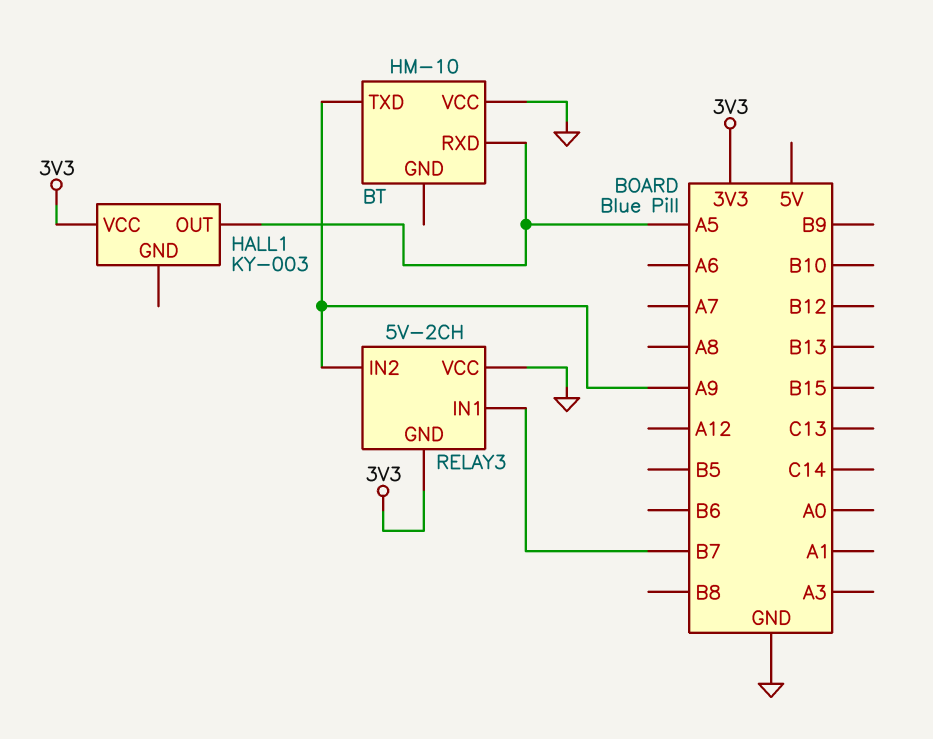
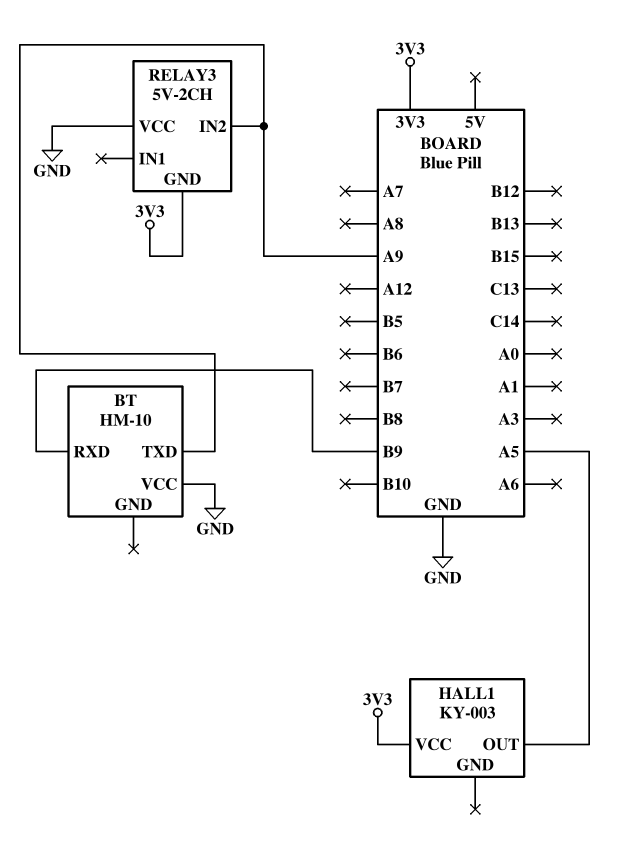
BT pin RXD: A5 -> B9
RELAY3 pin IN1: B7 -> none

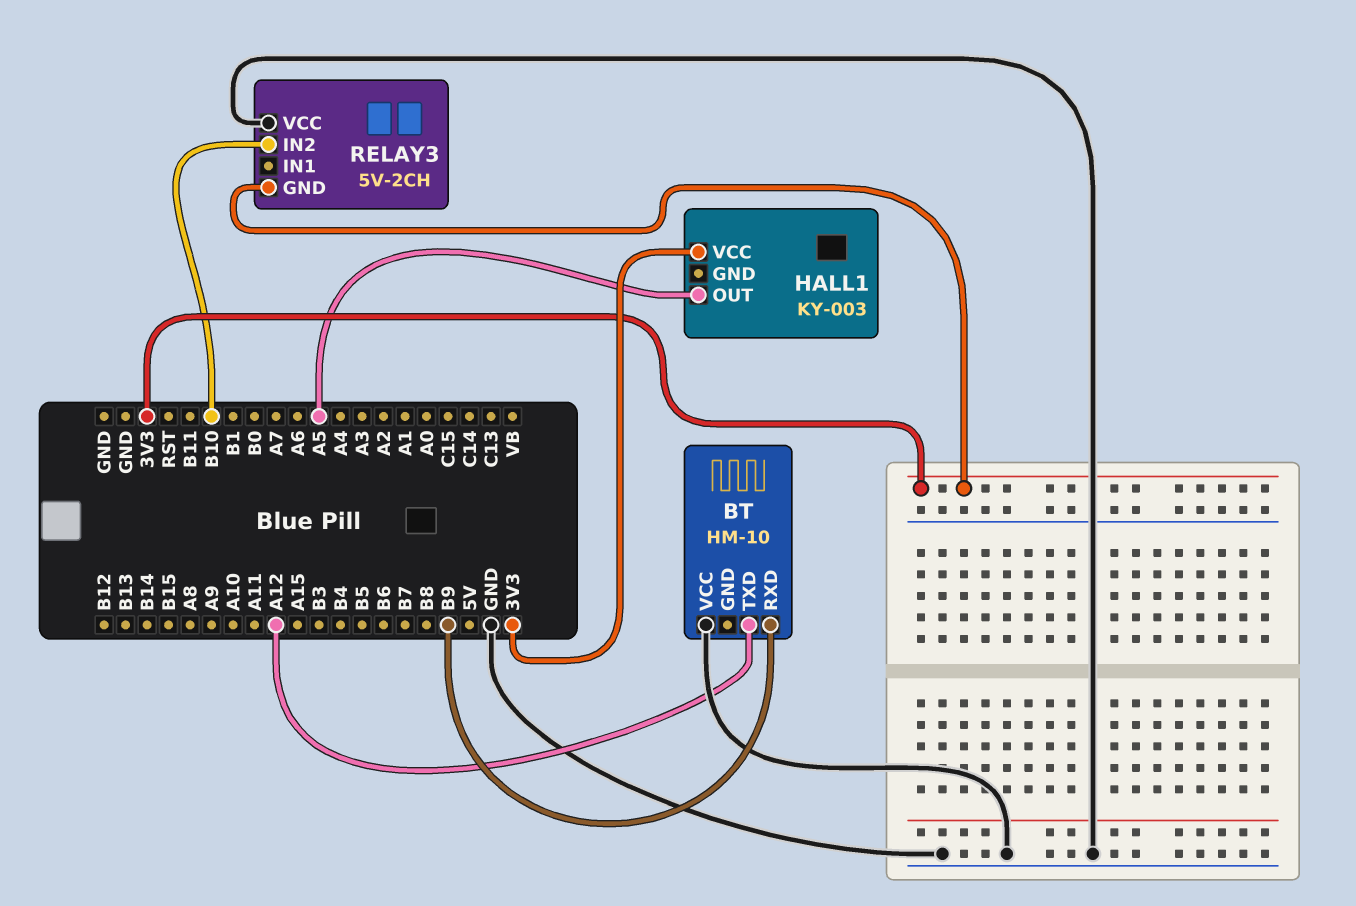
BT pin TXD: A9 -> A12
RELAY3 pin IN2: A9 -> B10

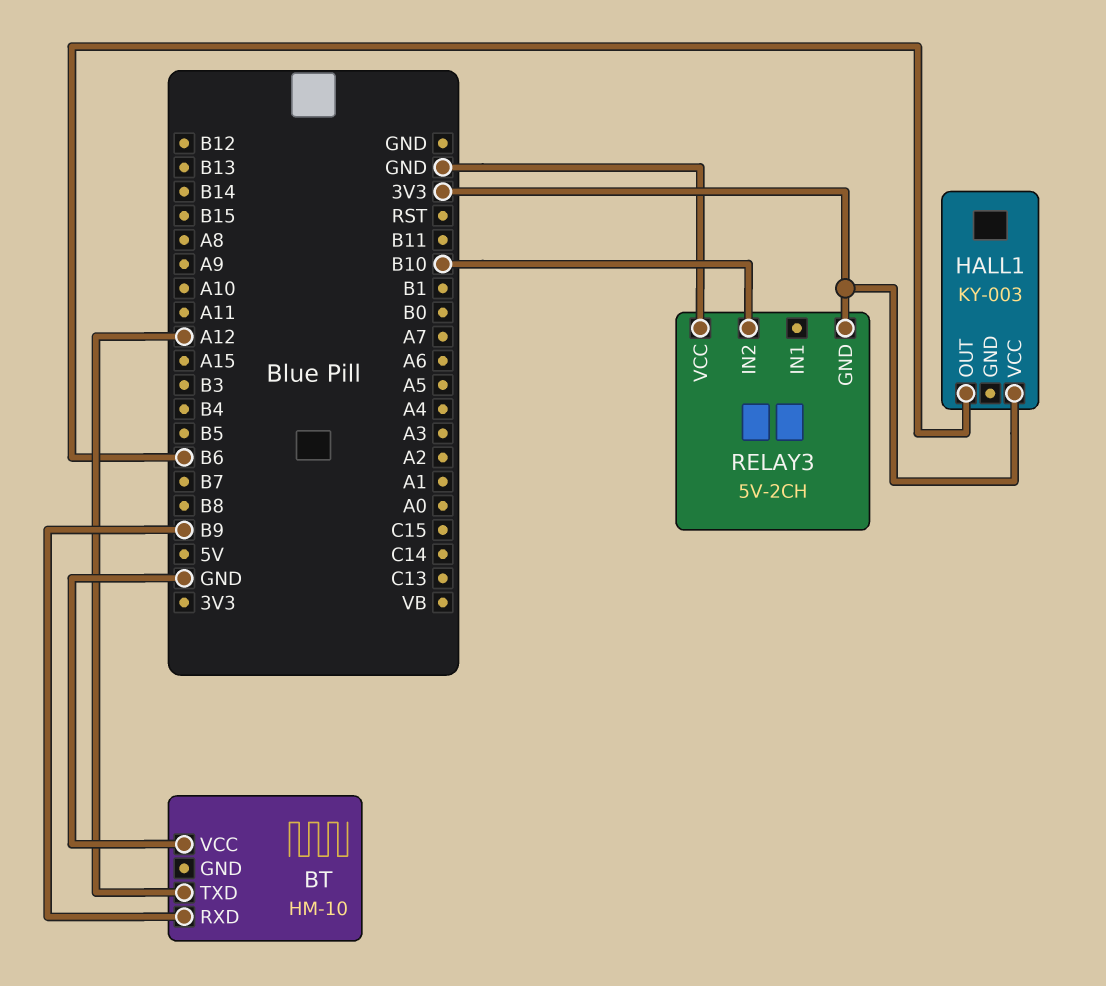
HALL1 pin OUT: A5 -> B6

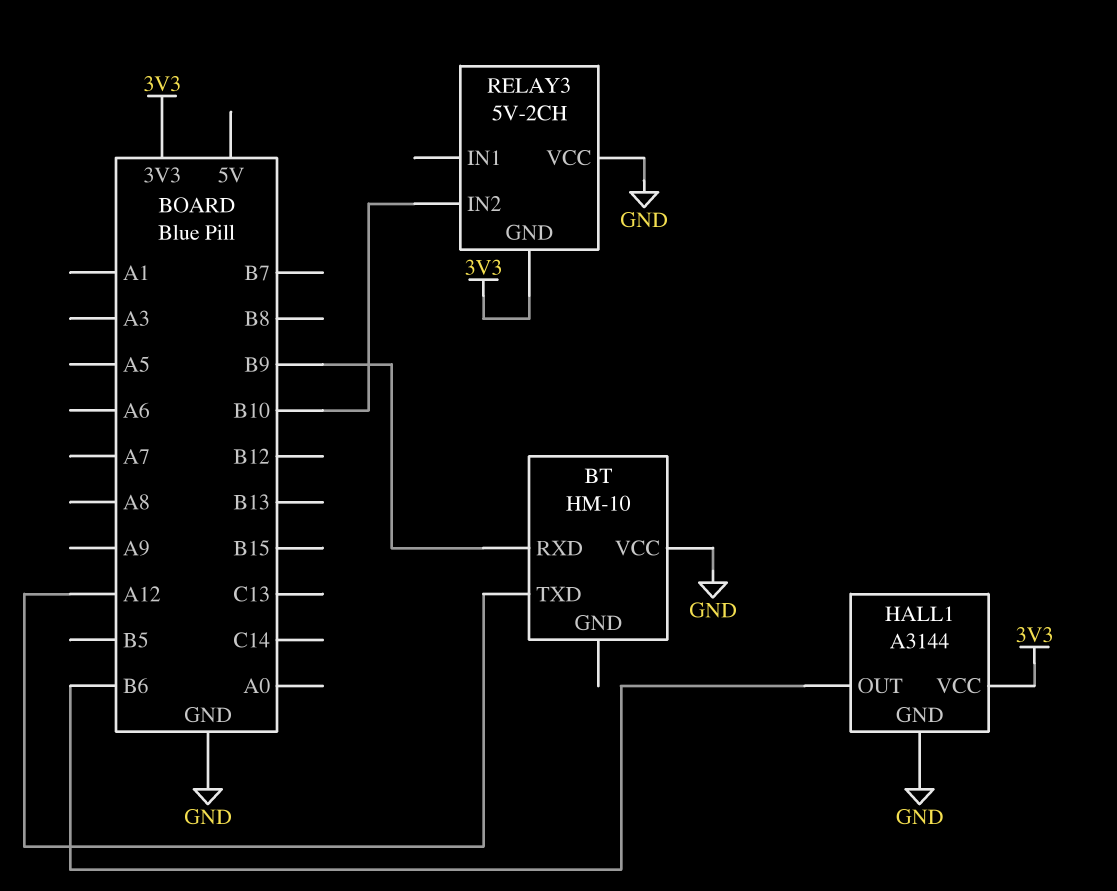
HALL1: KY-003 -> A3144
HALL1 pin GND: none -> GND

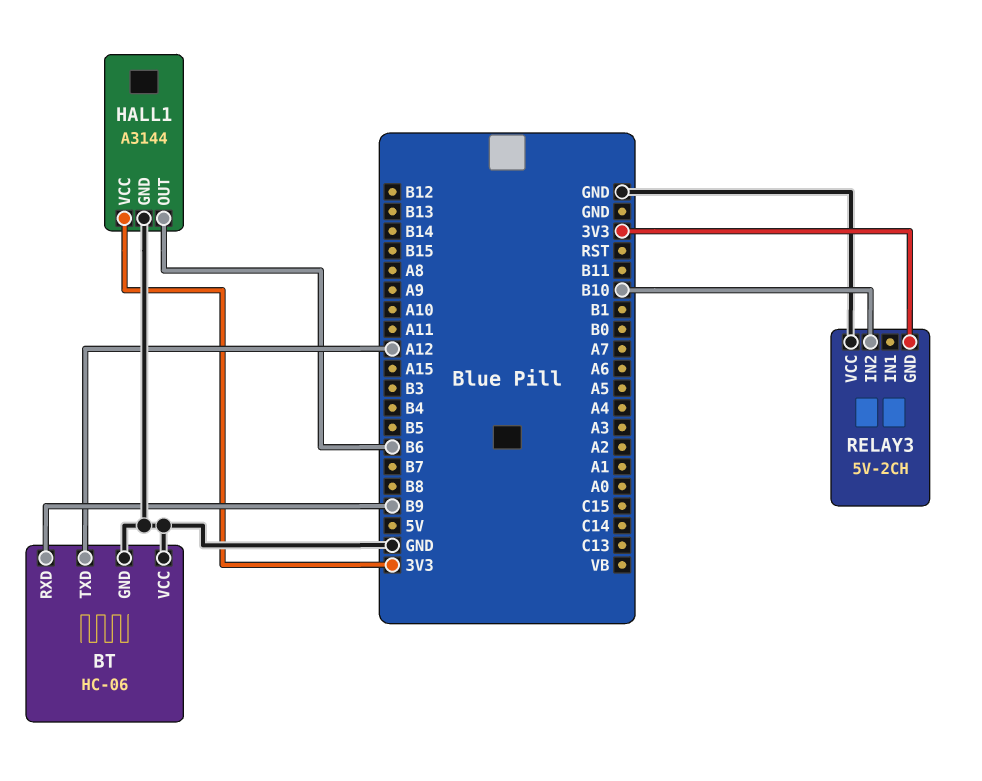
BT: HM-10 -> HC-06
BT pin GND: none -> GND

